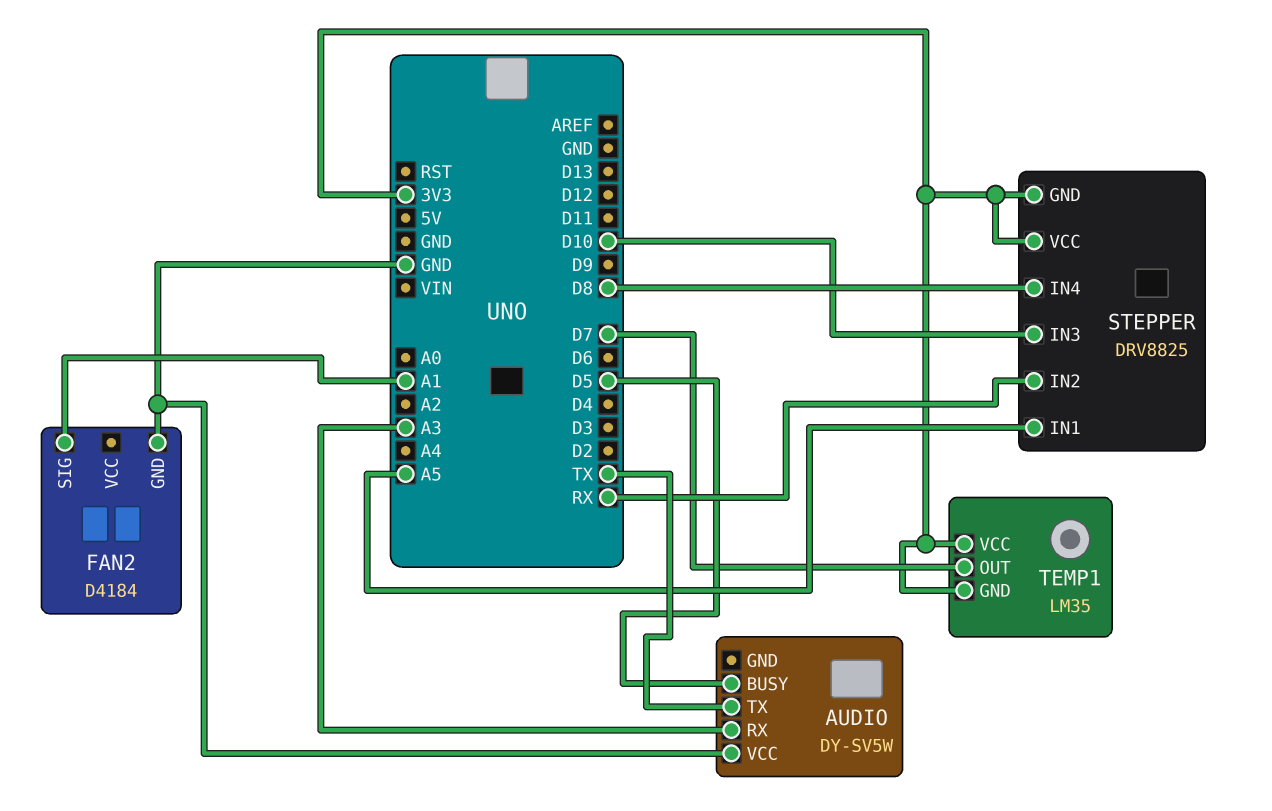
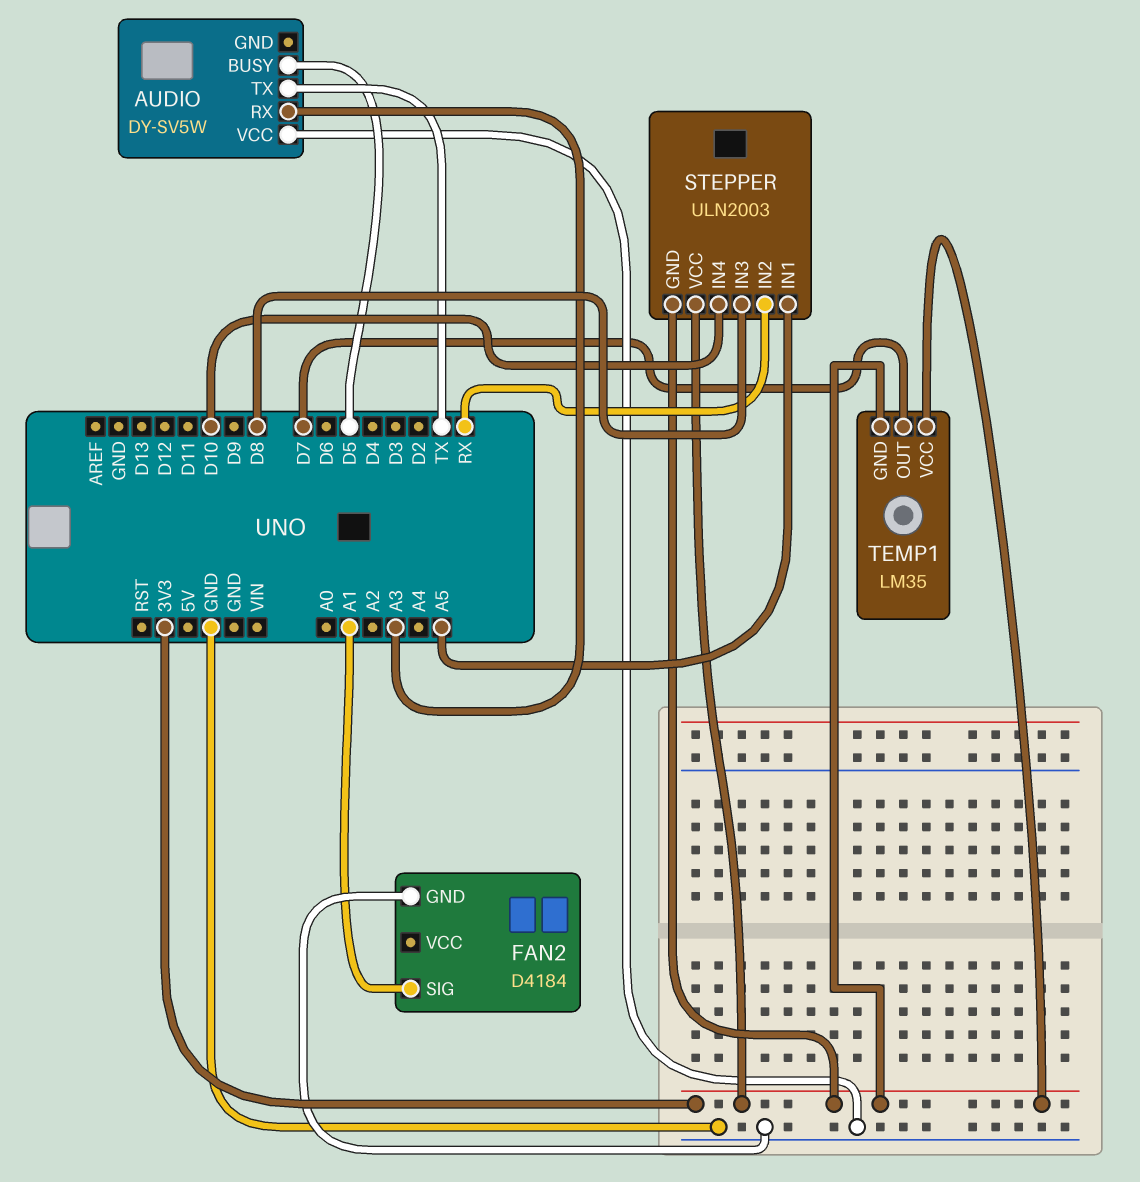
STEPPER: DRV8825 -> ULN2003
STEPPER pin IN3: D10 -> D8
STEPPER pin IN4: D8 -> D10

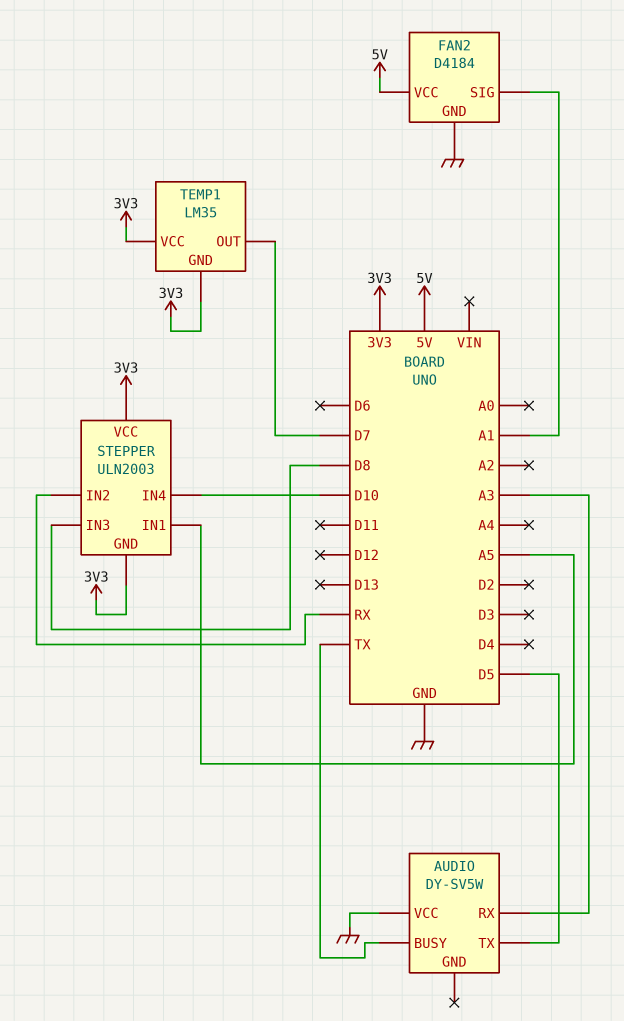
AUDIO pin BUSY: D5 -> TX
AUDIO pin TX: TX -> D5
FAN2 pin VCC: none -> 5V

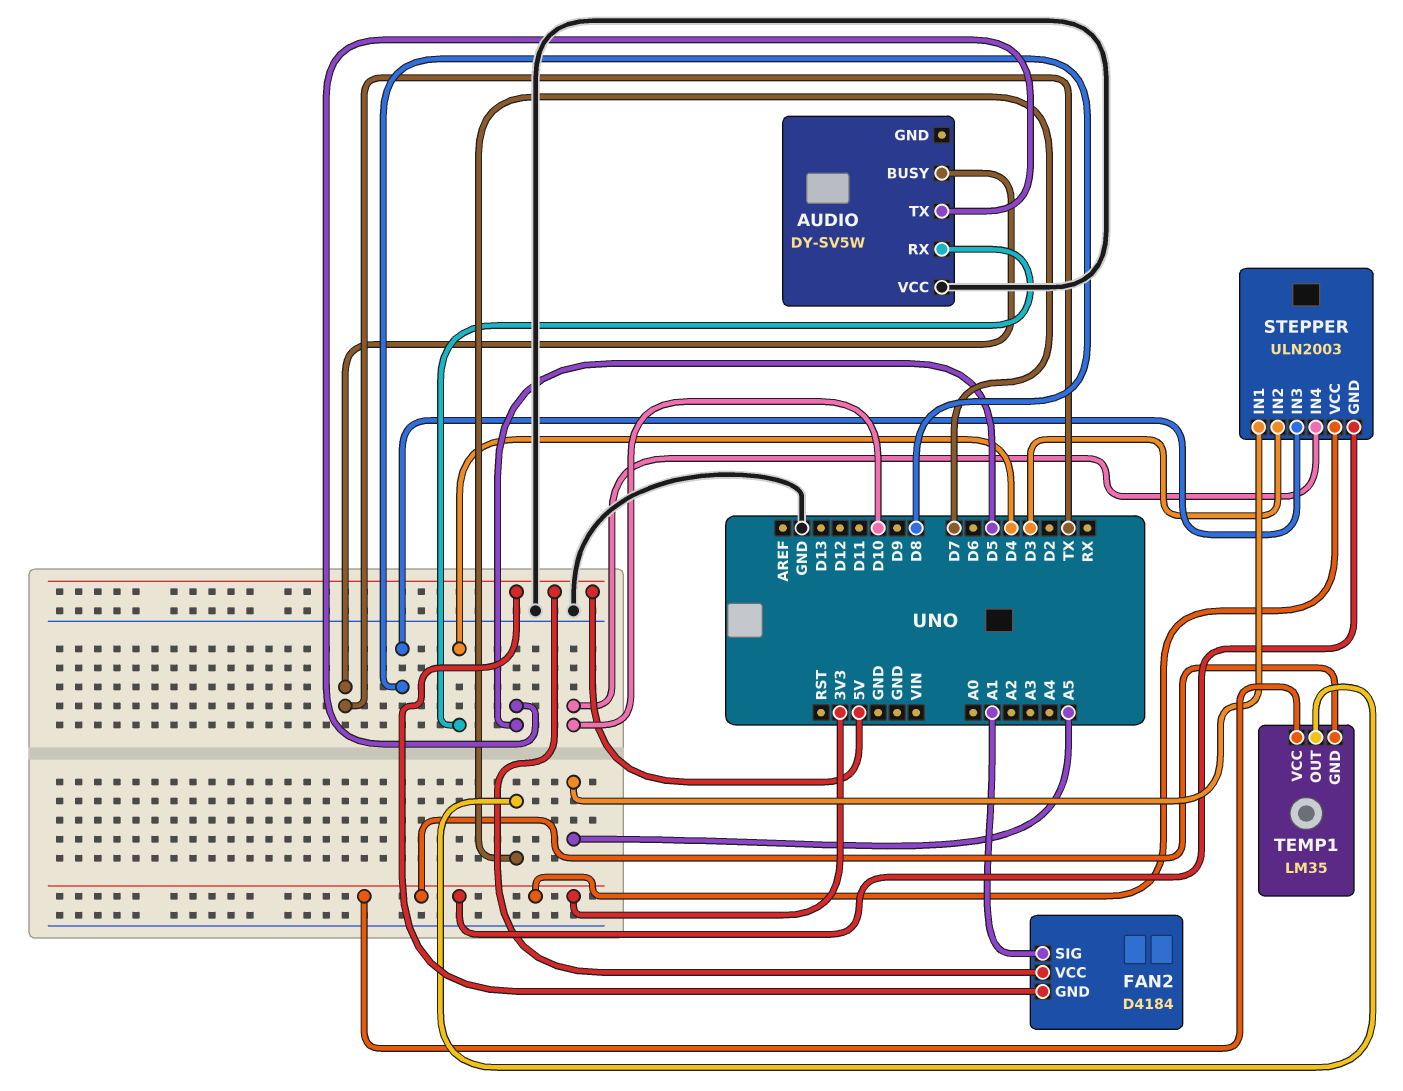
AUDIO pin RX: A3 -> D4
FAN2 pin GND: GND -> 5V
STEPPER pin IN2: RX -> D3

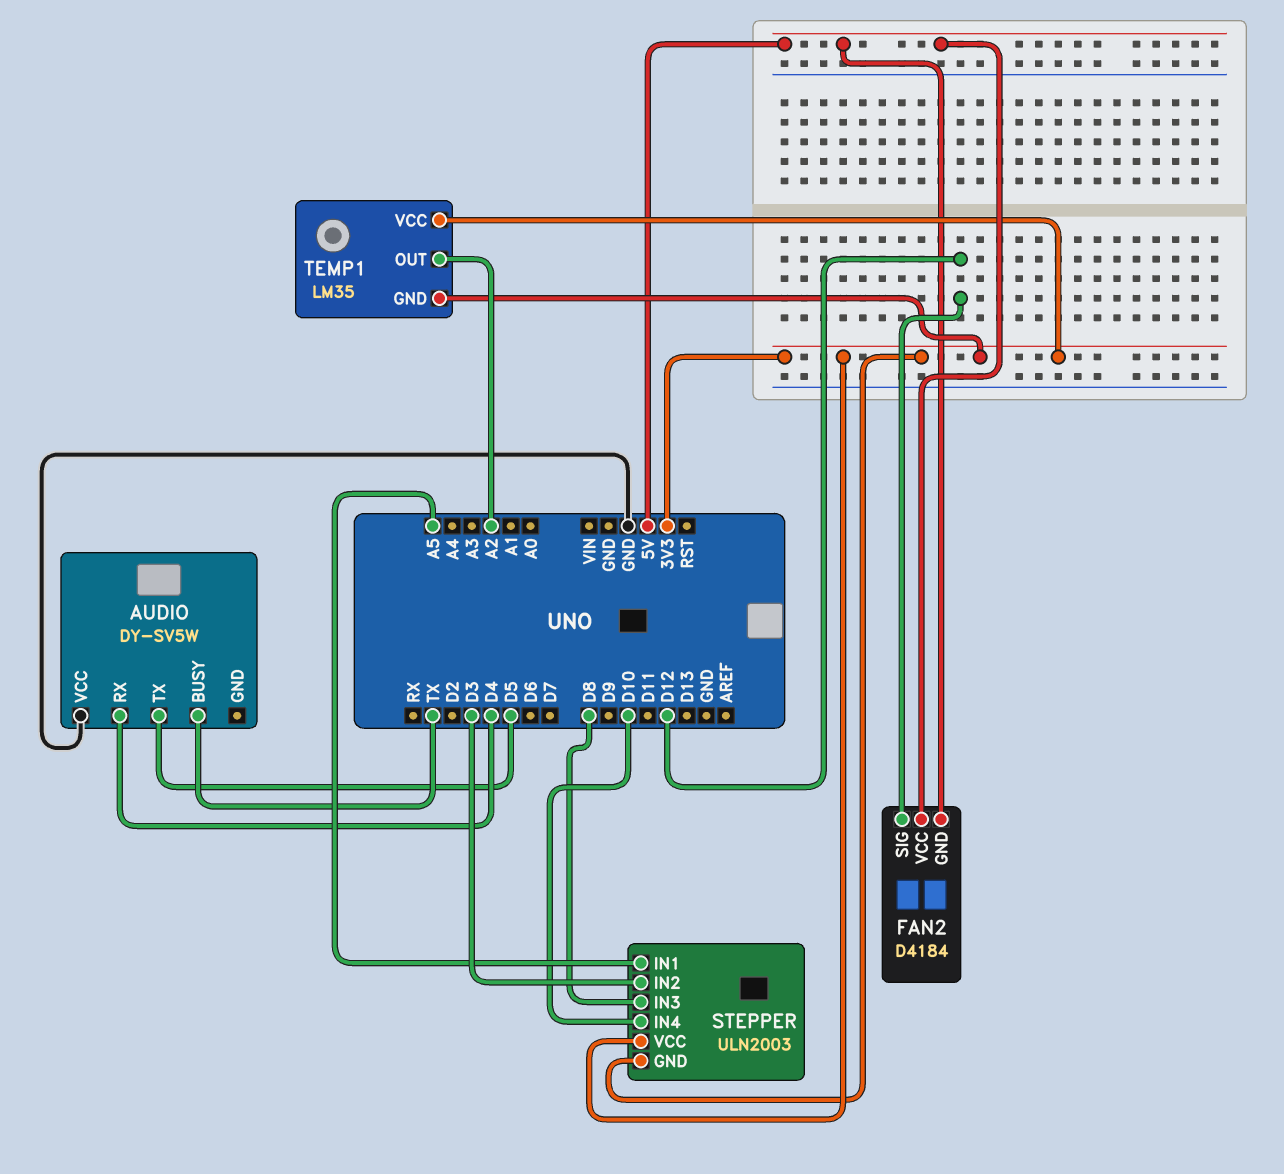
FAN2 pin SIG: A1 -> D12
TEMP1 pin OUT: D7 -> A2

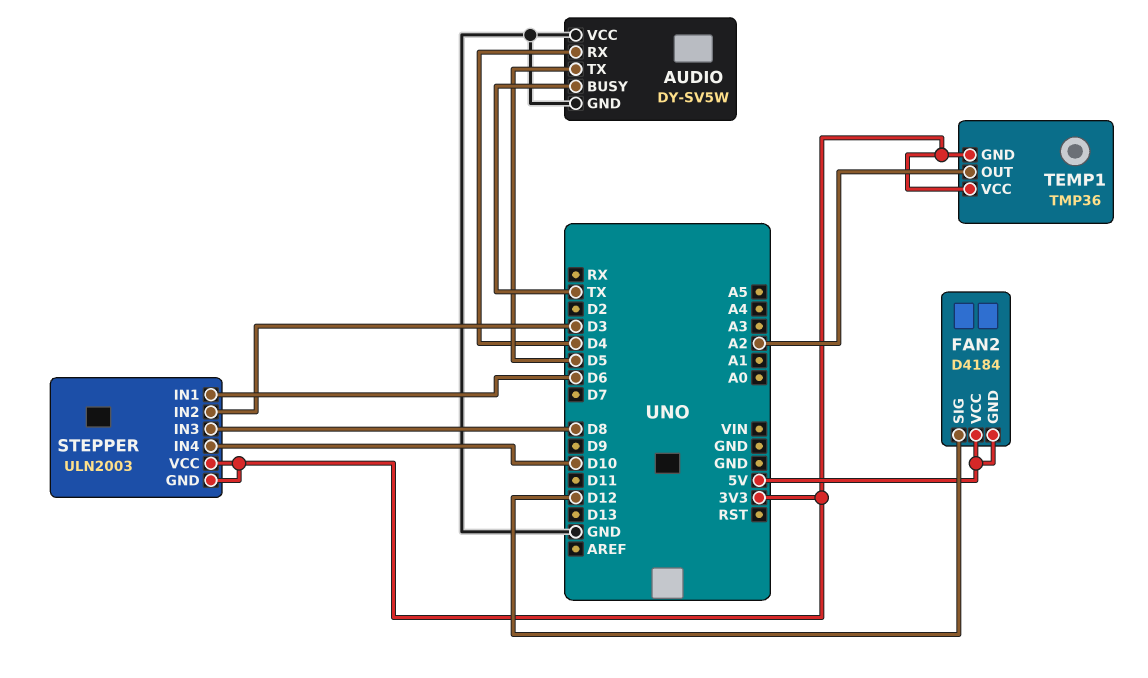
AUDIO pin GND: none -> GND
STEPPER pin IN1: A5 -> D6
TEMP1: LM35 -> TMP36

